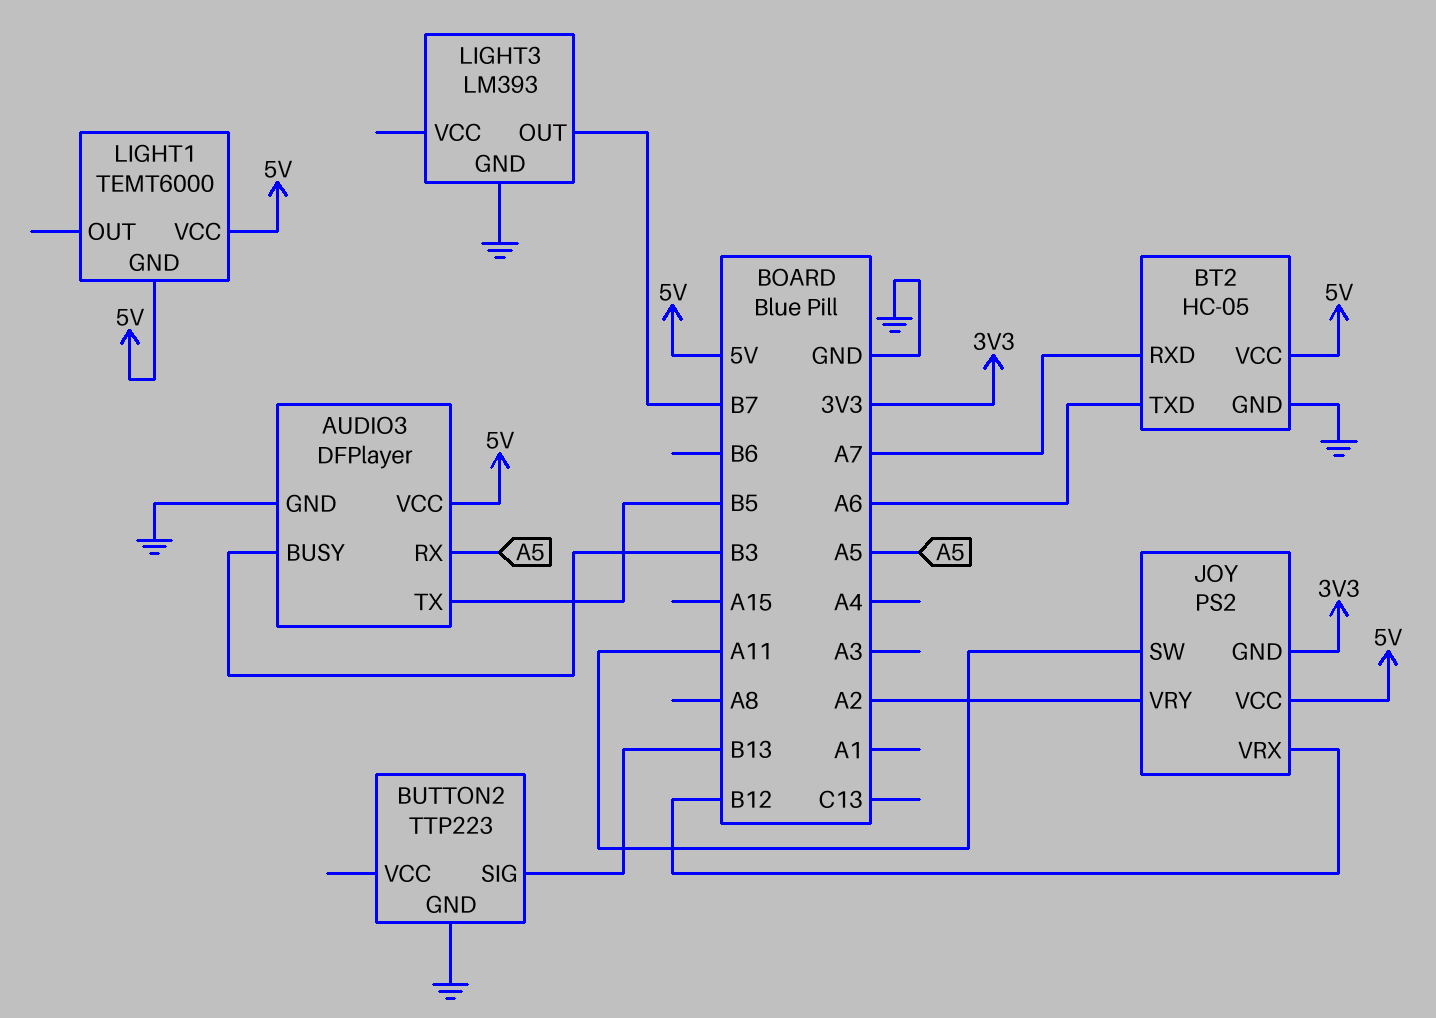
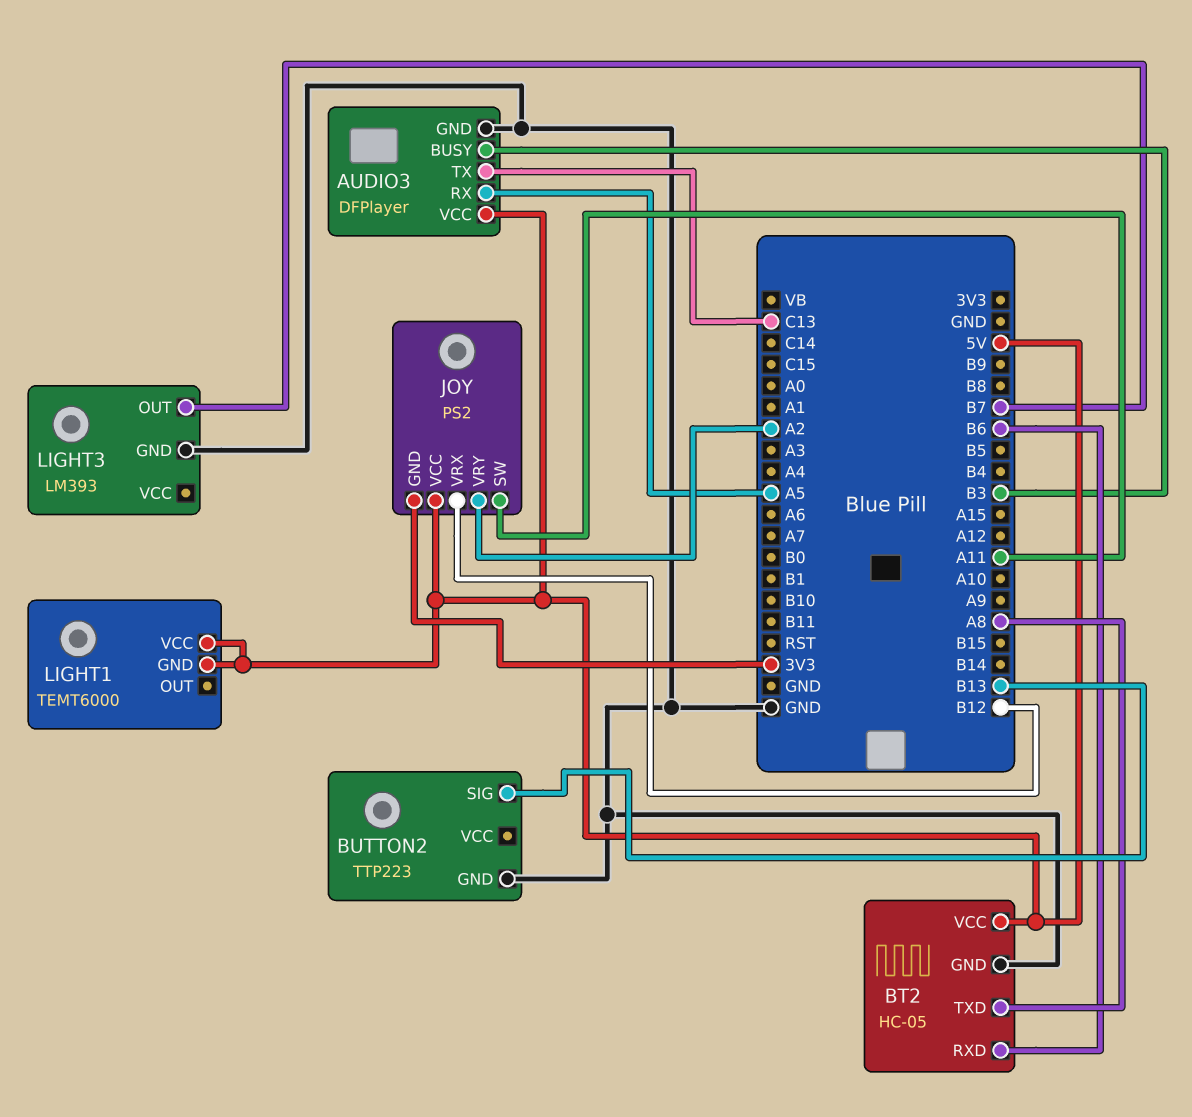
AUDIO3 pin TX: B5 -> C13
BT2 pin RXD: A7 -> B6
BT2 pin TXD: A6 -> A8

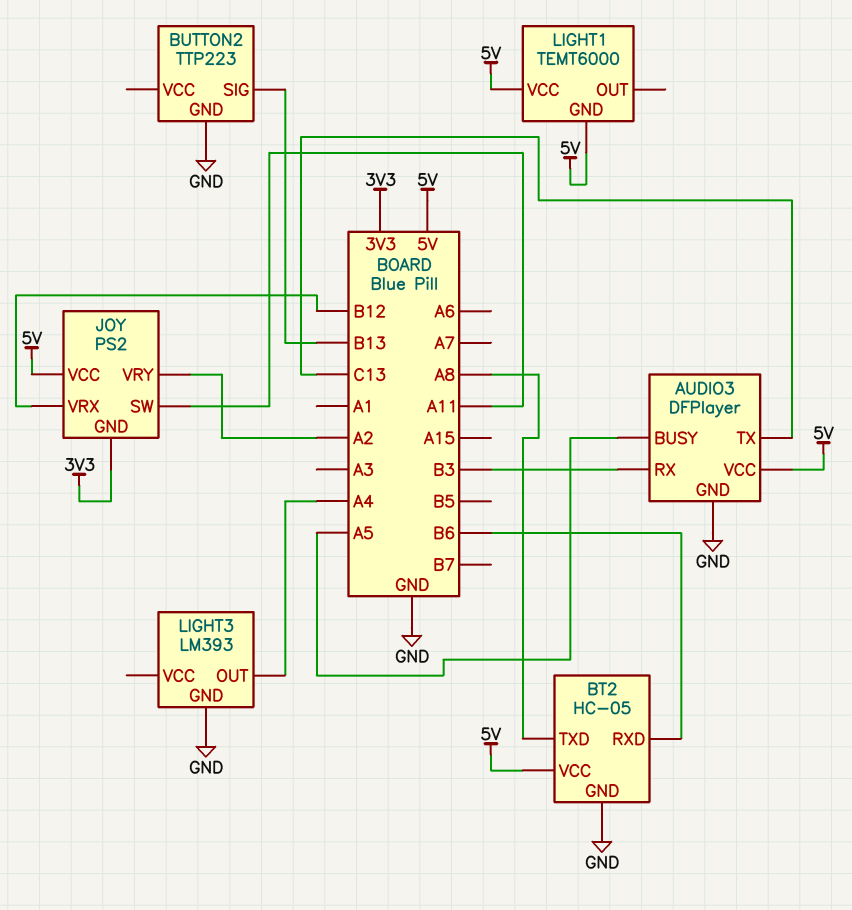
AUDIO3 pin BUSY: B3 -> A5
AUDIO3 pin RX: A5 -> B3
LIGHT3 pin OUT: B7 -> A4

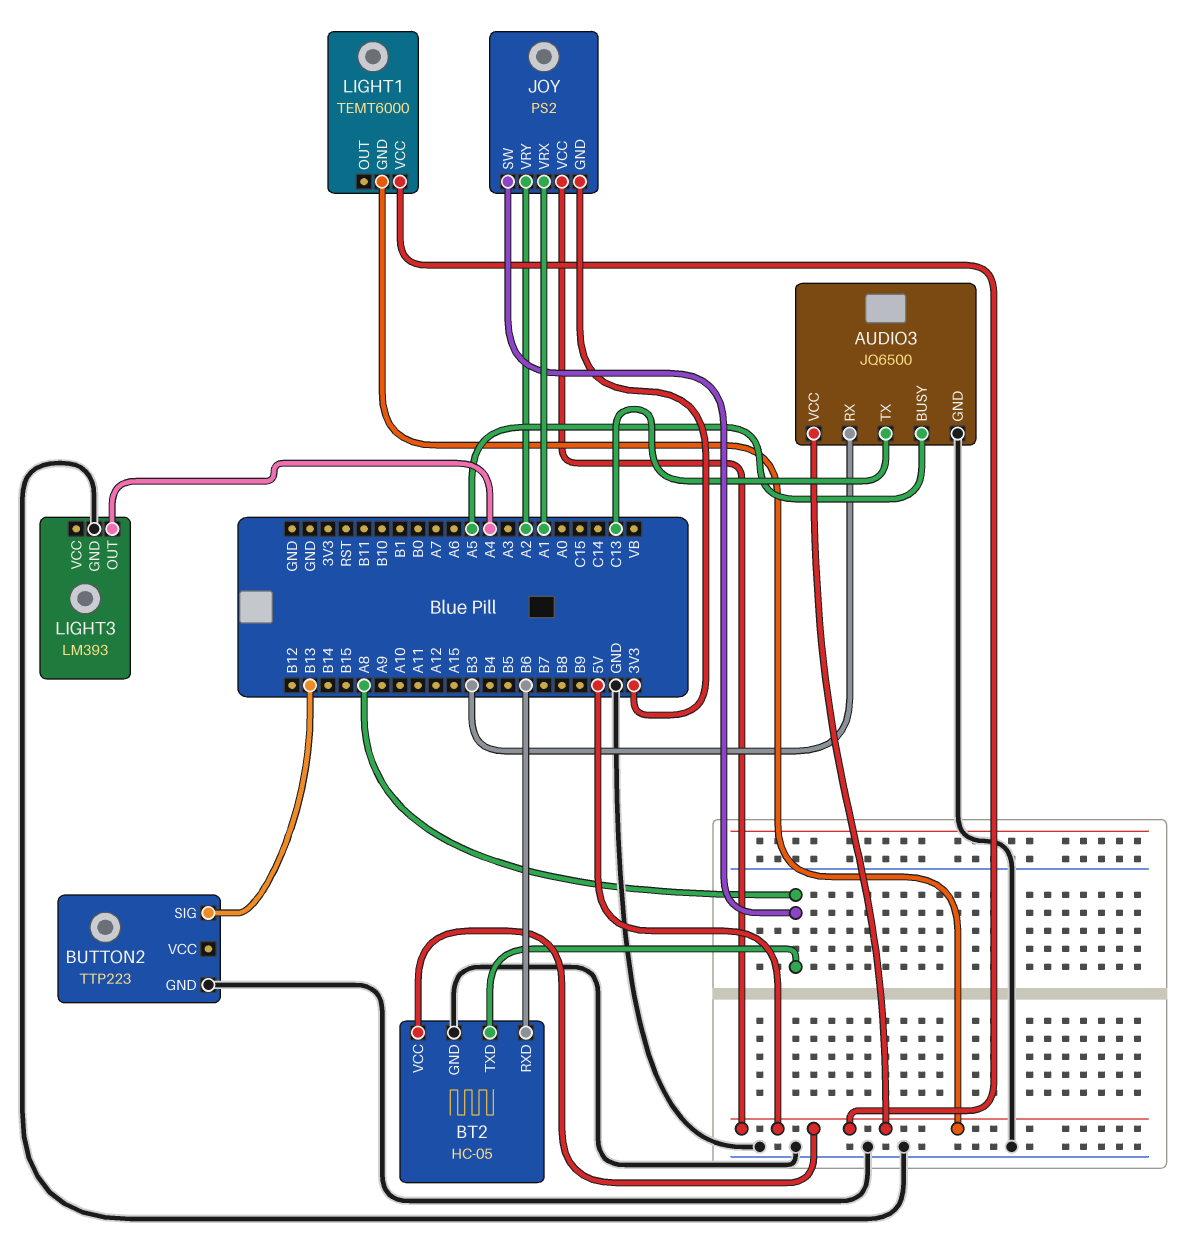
AUDIO3: DFPlayer -> JQ6500
JOY pin SW: A11 -> A8
JOY pin VRX: B12 -> A1

